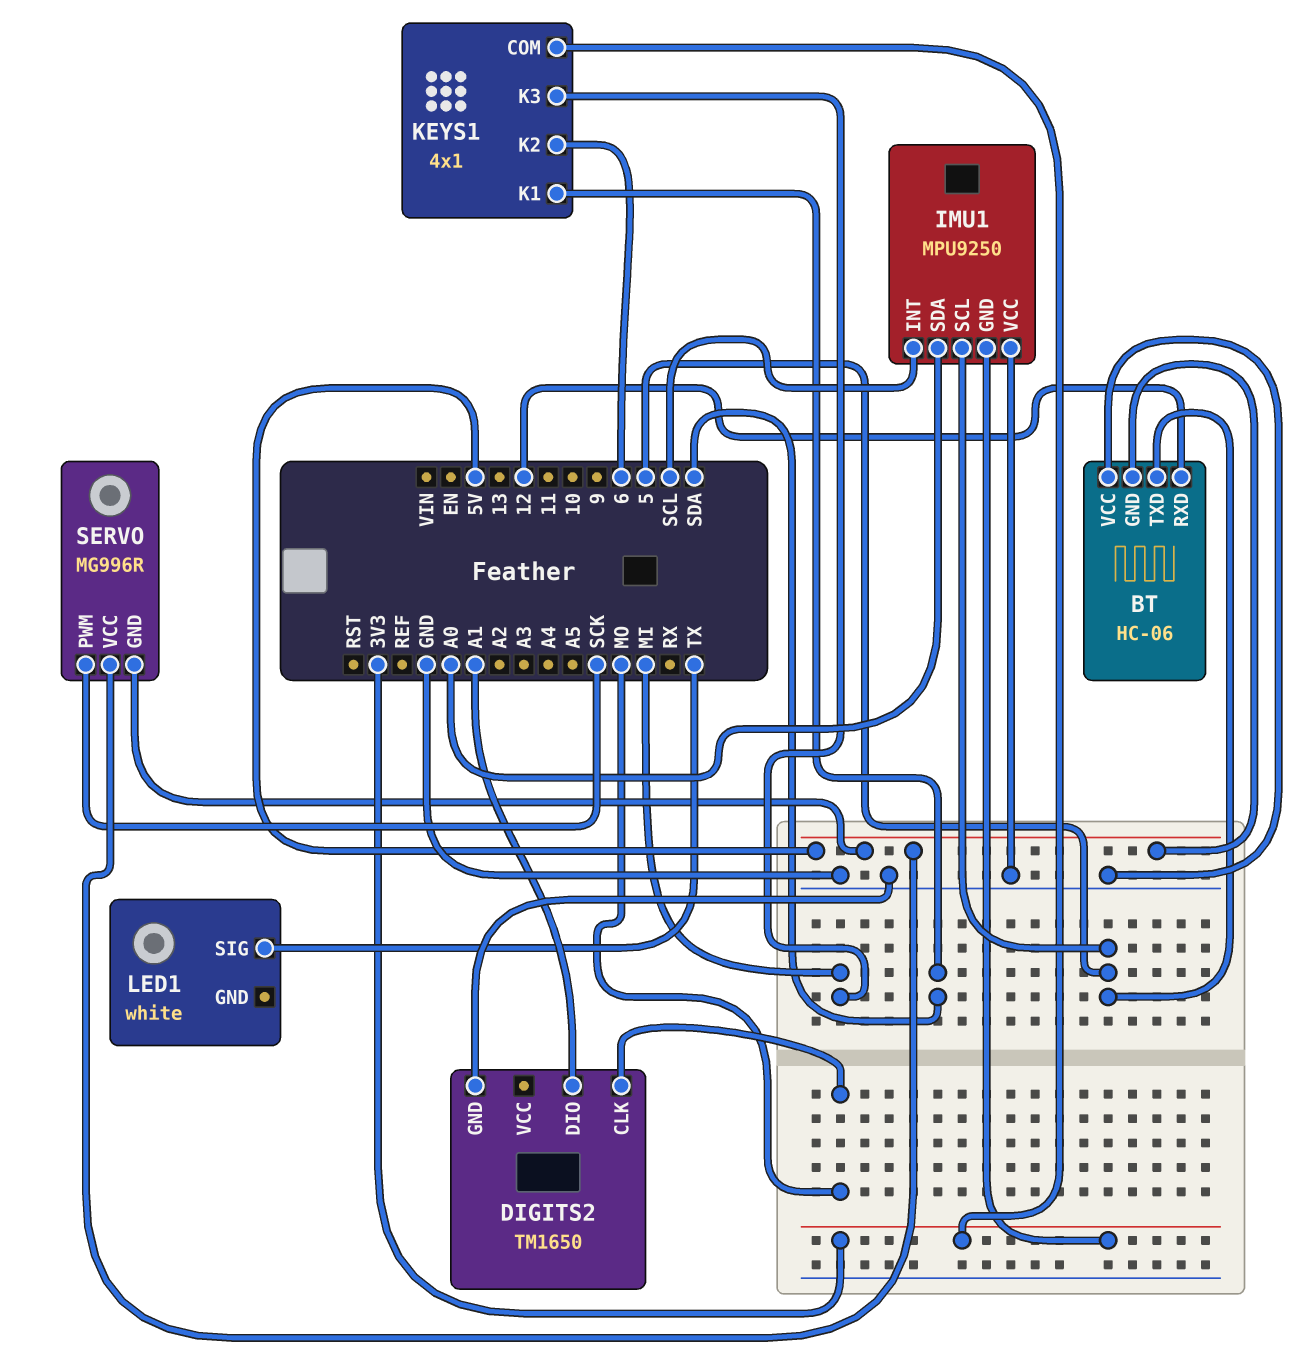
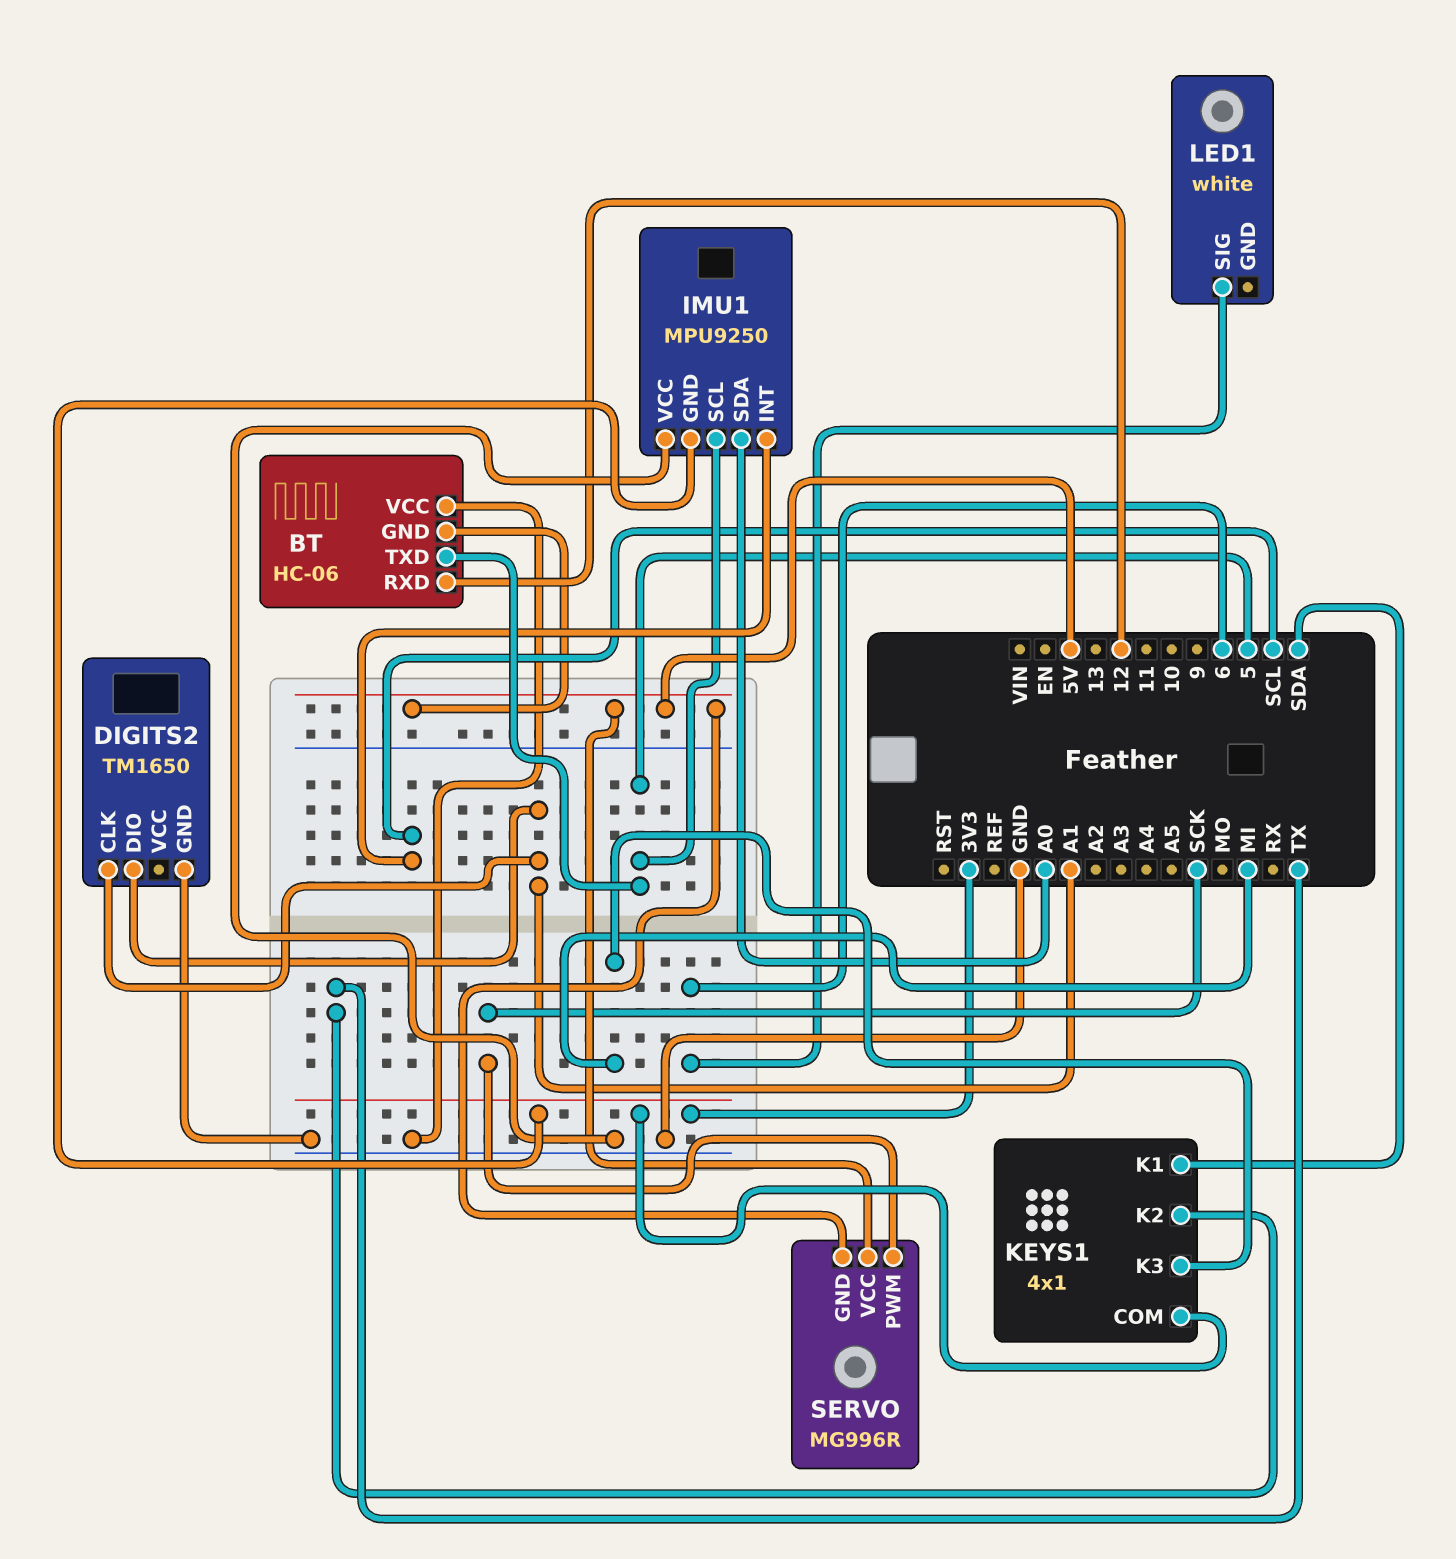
DIGITS2 pin CLK: MO -> A1
KEYS1 pin K2: 6 -> TX
LED1 pin SIG: TX -> 6

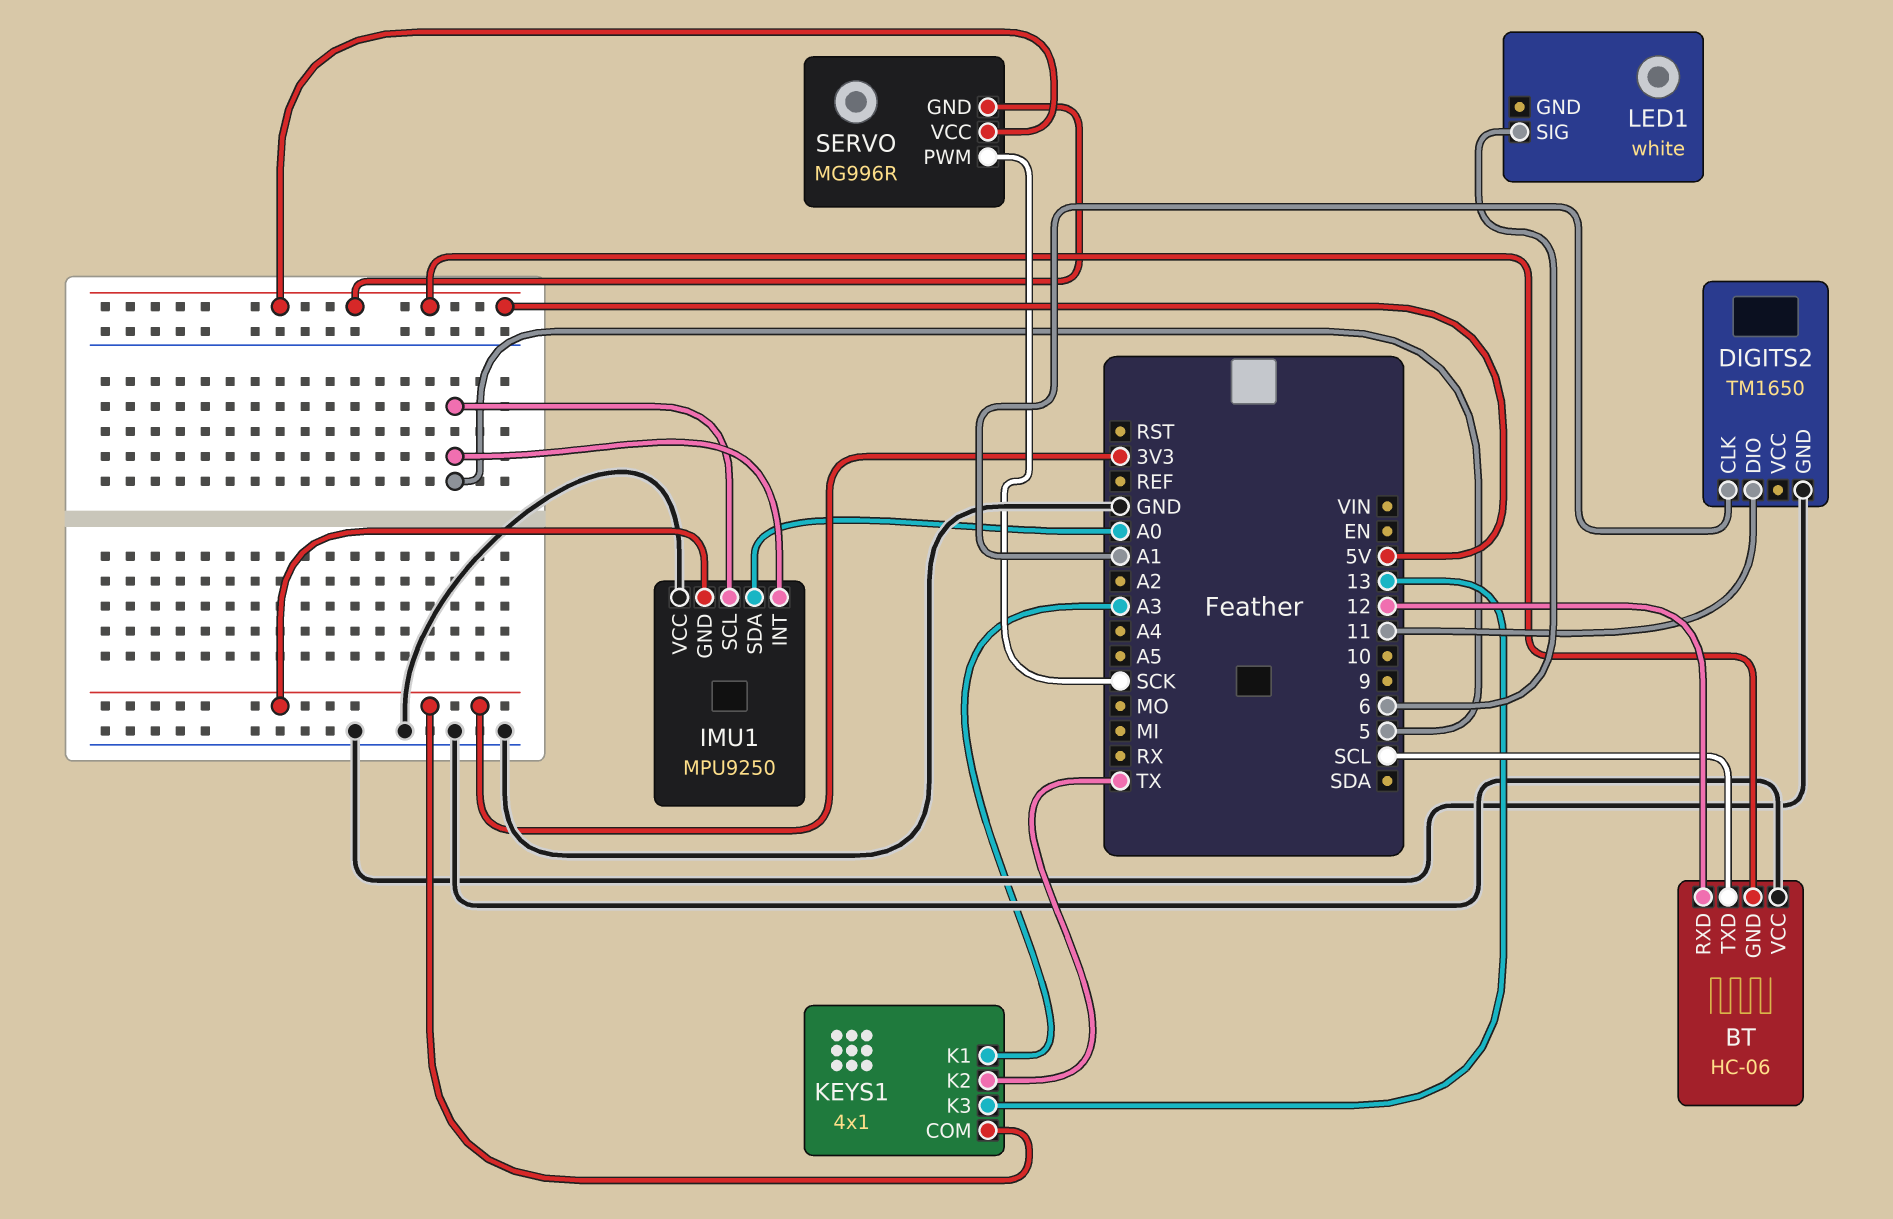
BT pin TXD: 5 -> SCL
DIGITS2 pin DIO: A1 -> 11
IMU1 pin INT: SCL -> 5
KEYS1 pin K1: SDA -> A3
KEYS1 pin K3: MI -> 13

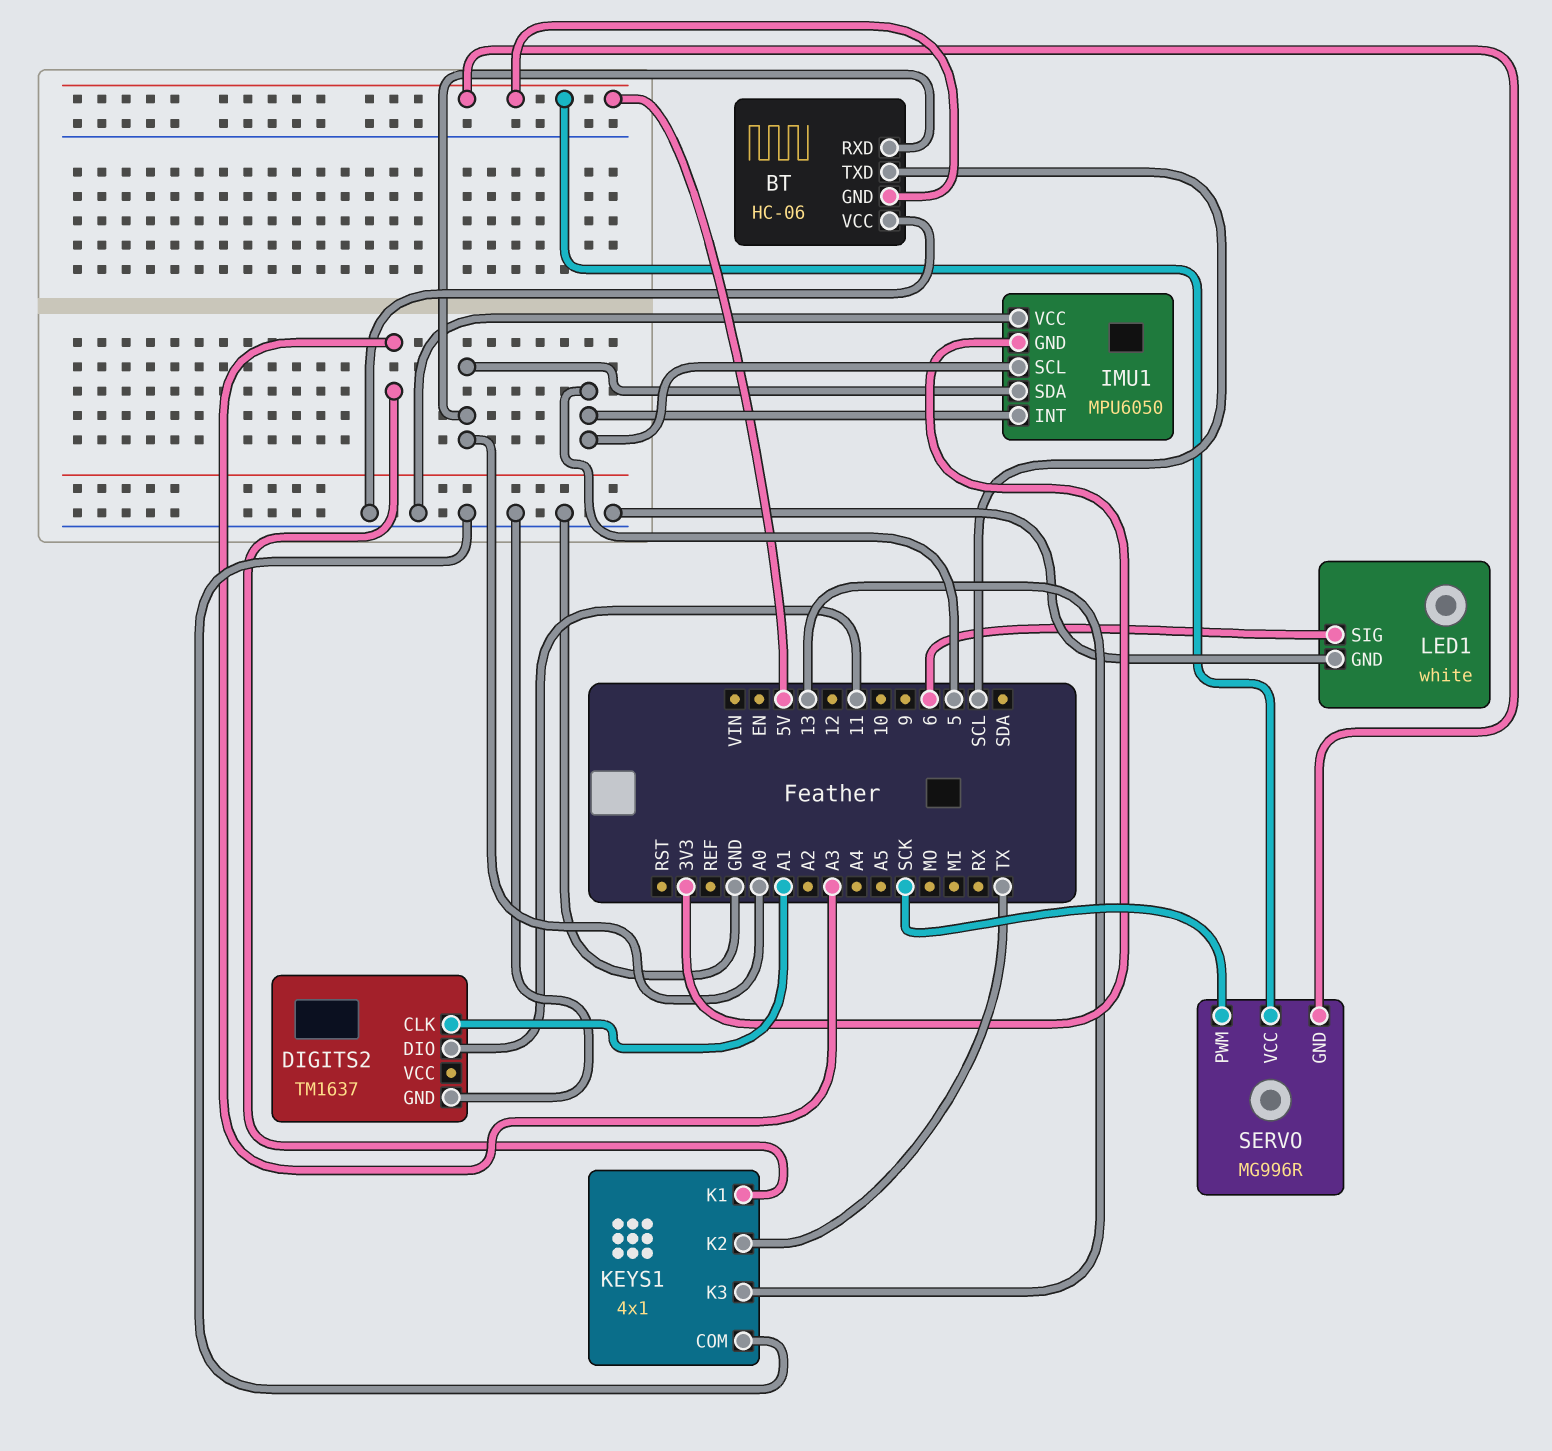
BT pin RXD: 12 -> A0
DIGITS2: TM1650 -> TM1637
IMU1: MPU9250 -> MPU6050
KEYS1 pin COM: 3V3 -> GND
LED1 pin GND: none -> GND

